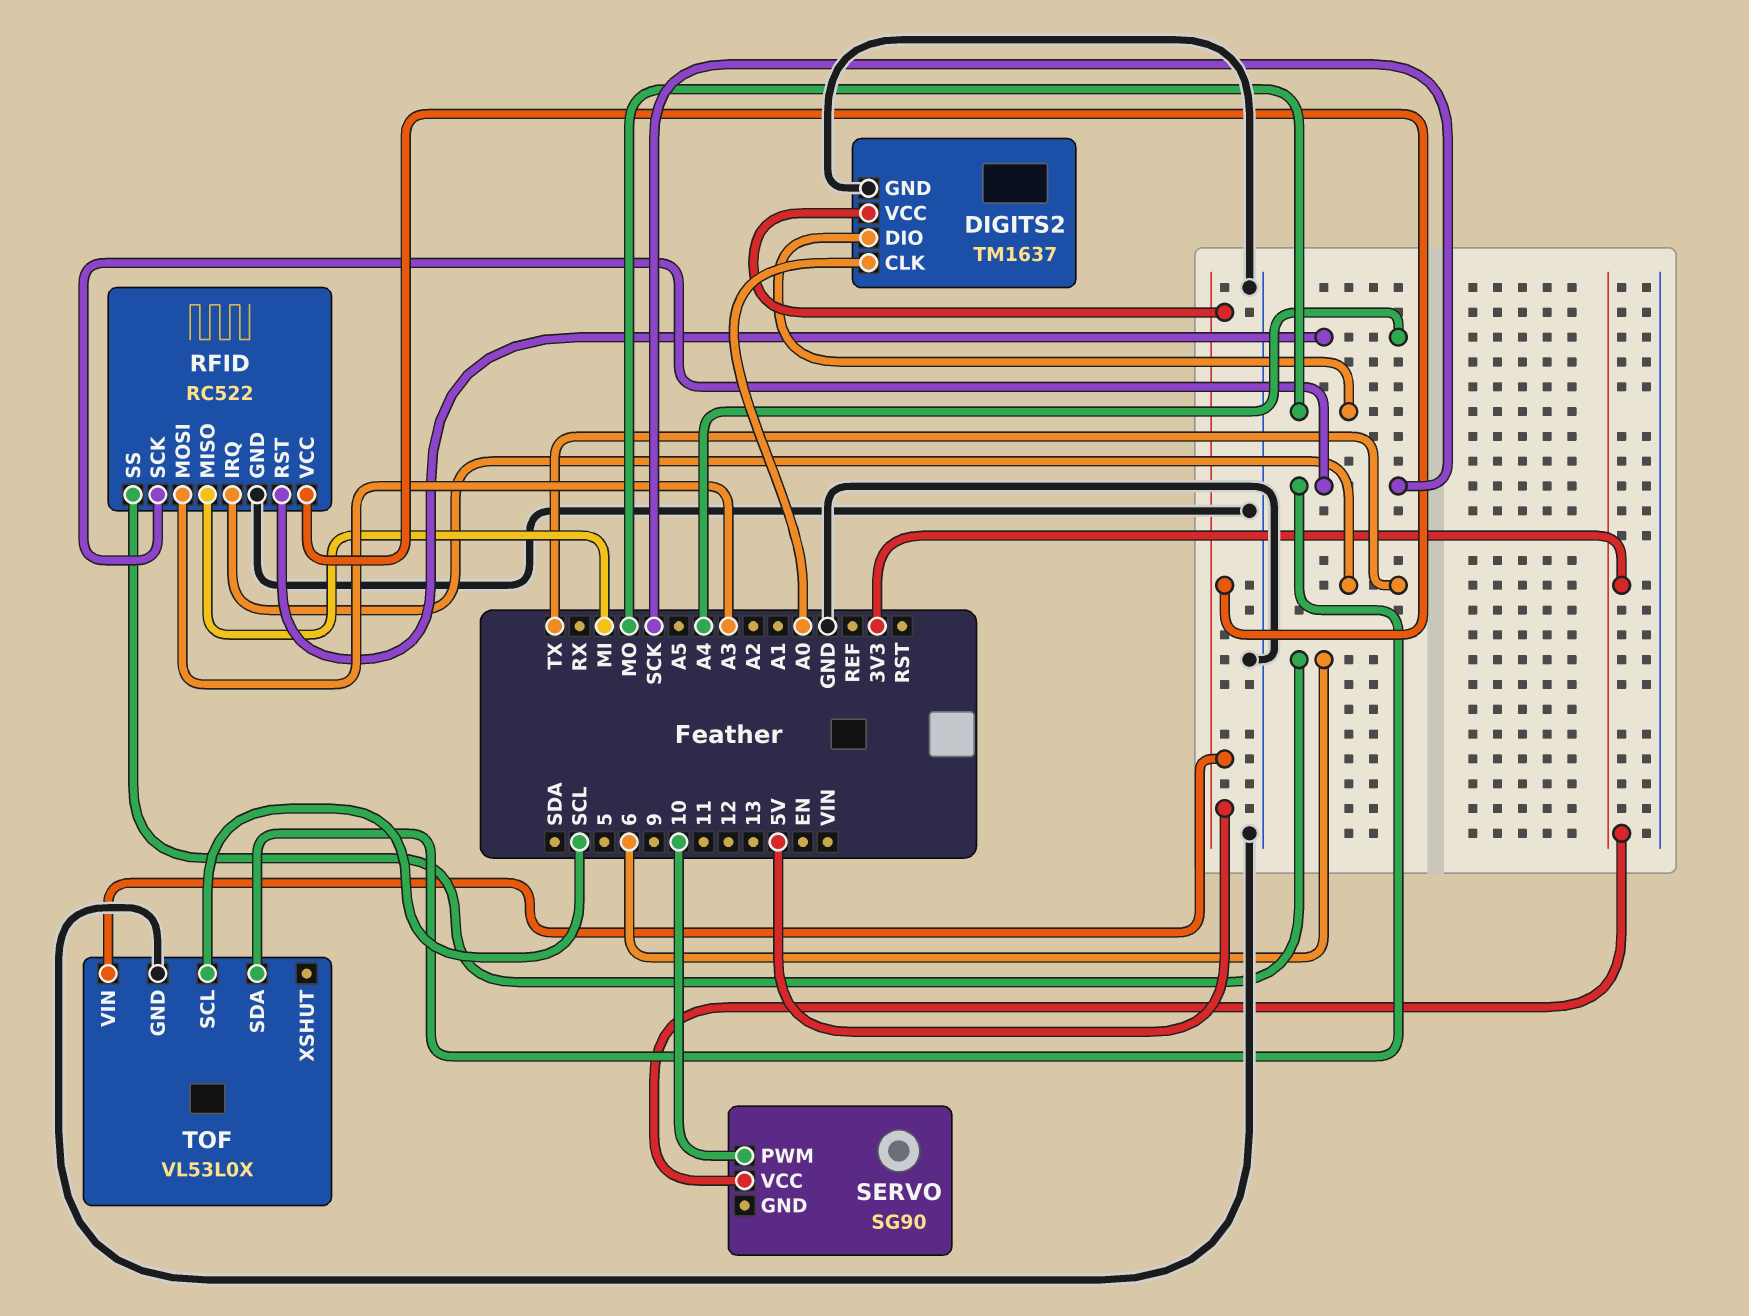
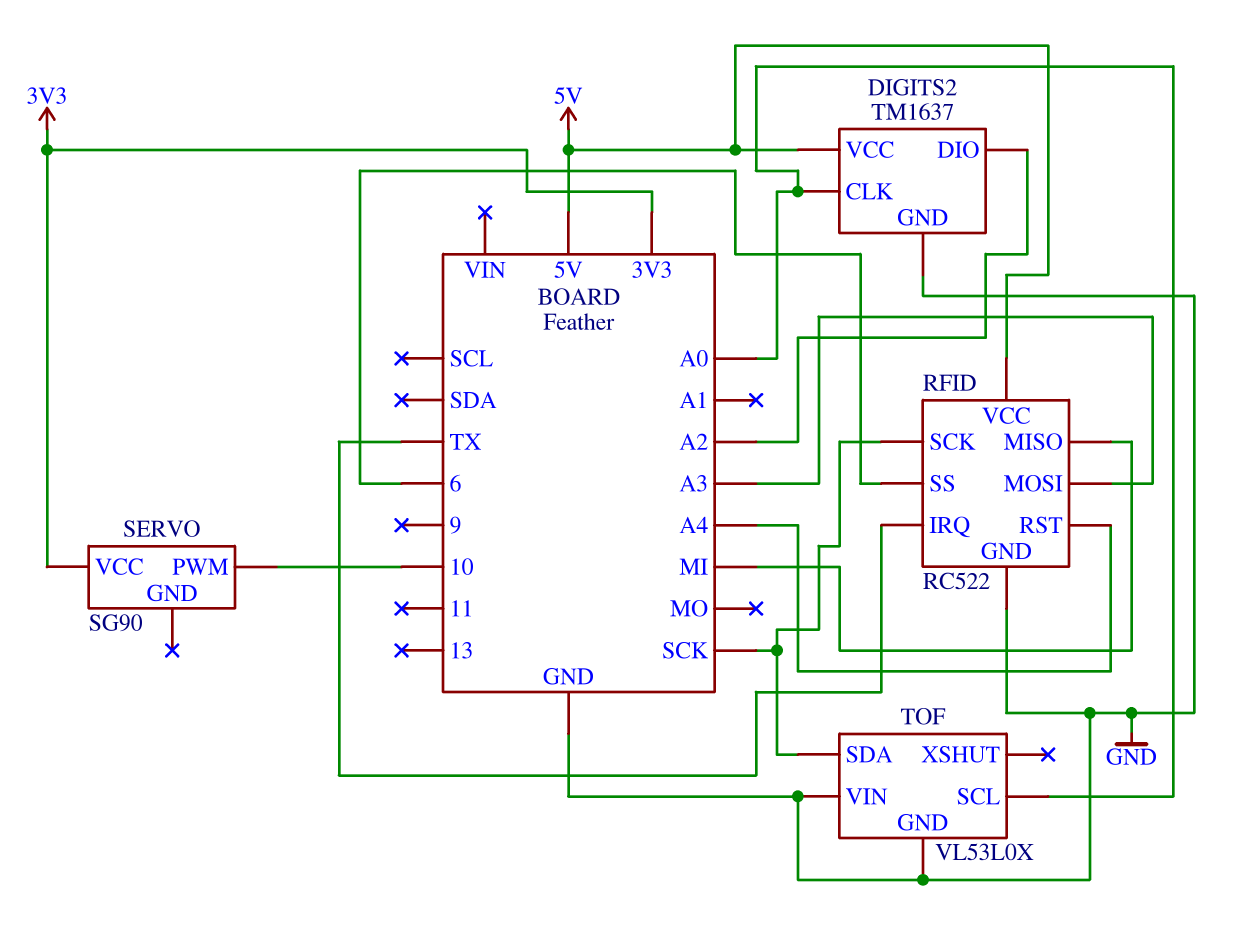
DIGITS2 pin DIO: MO -> A2
TOF pin SCL: SCL -> A0
TOF pin VIN: 5V -> GND

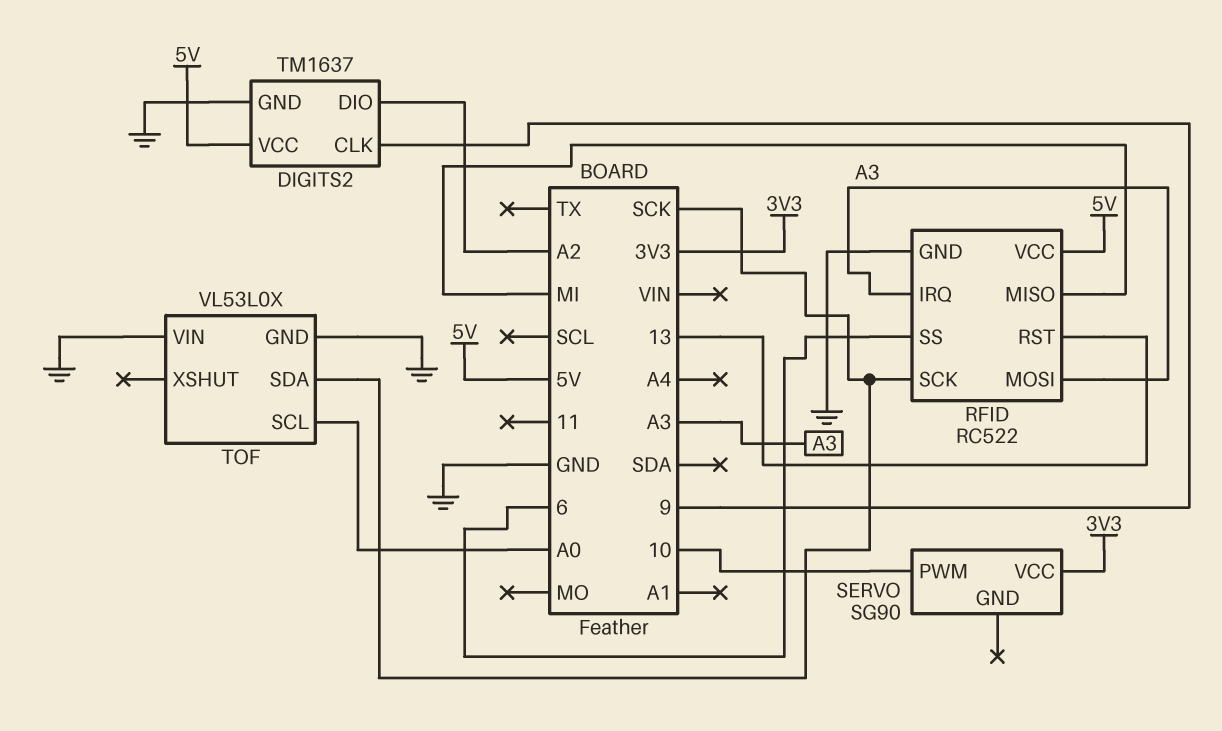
DIGITS2 pin CLK: A0 -> 9
RFID pin IRQ: TX -> A3
RFID pin RST: A4 -> 13

